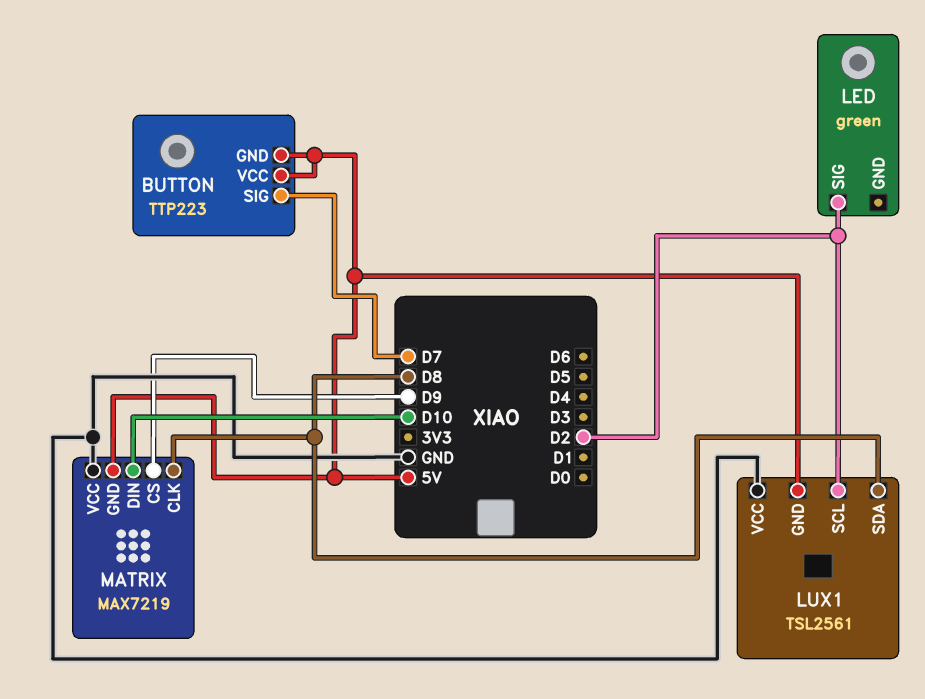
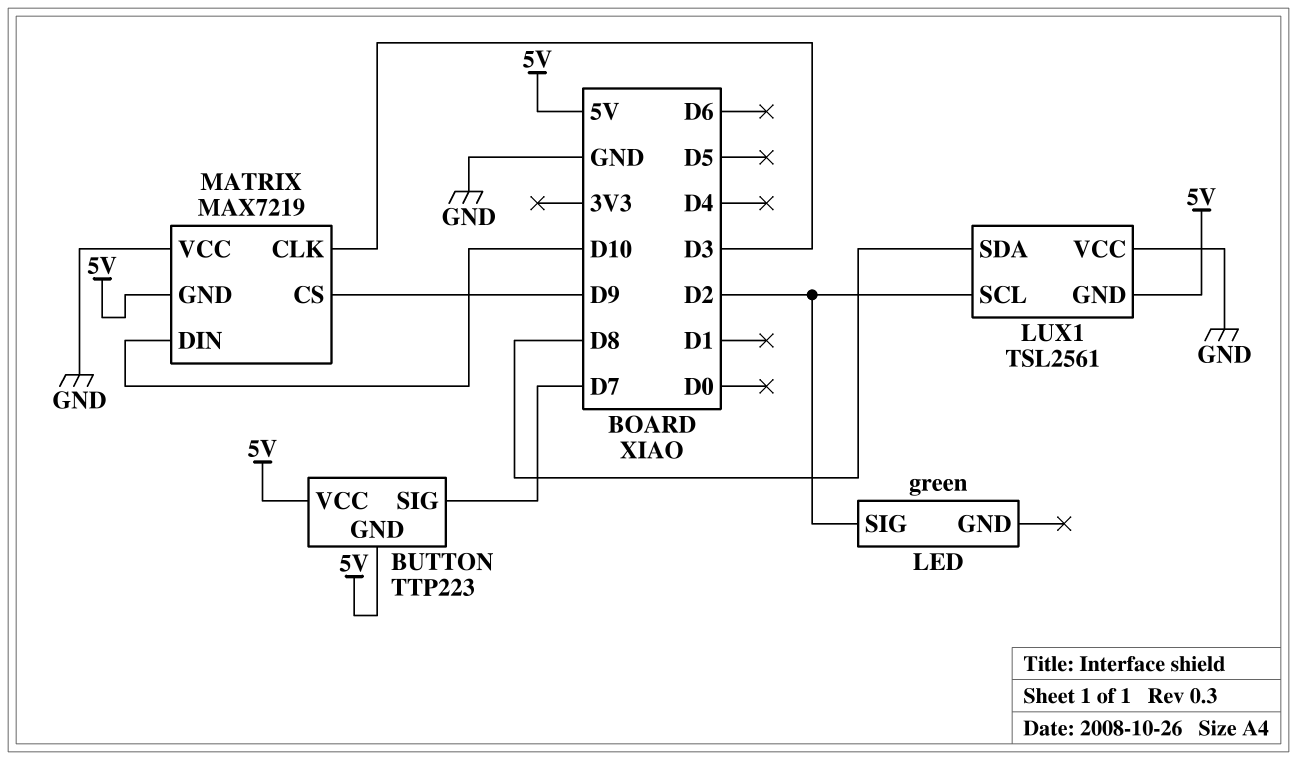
MATRIX pin CLK: D8 -> D3

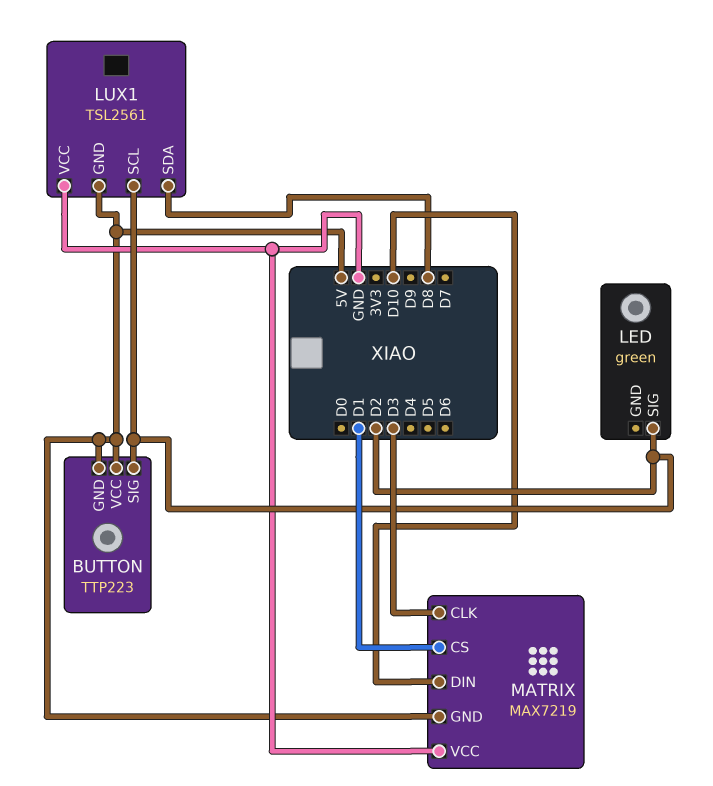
BUTTON pin SIG: D7 -> D2
MATRIX pin CS: D9 -> D1

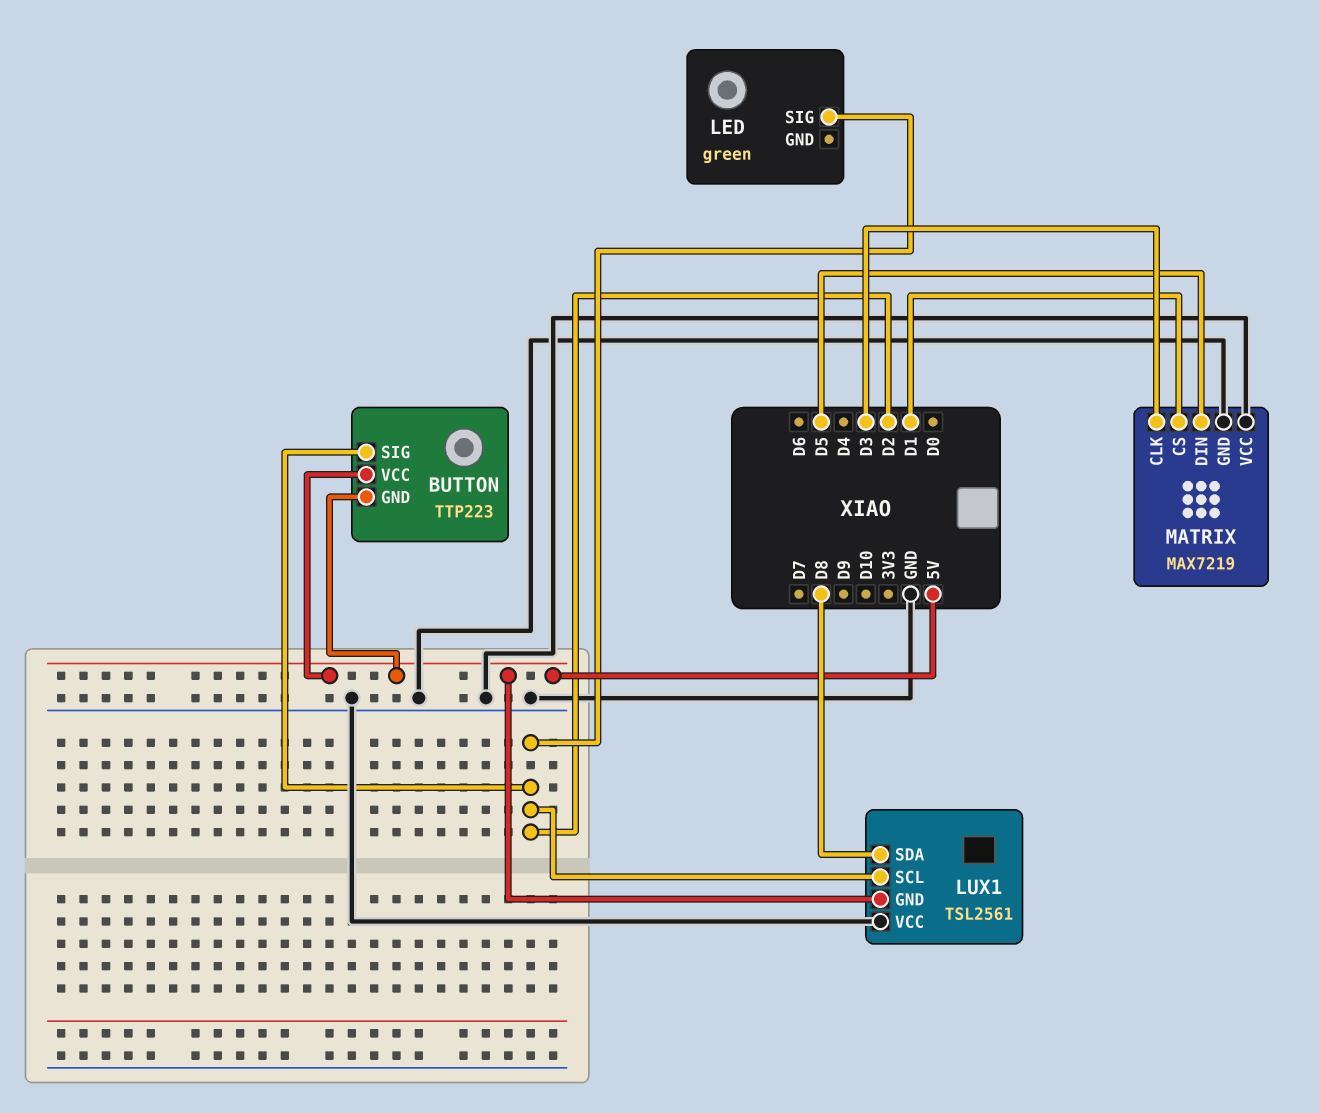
MATRIX pin DIN: D10 -> D5
MATRIX pin GND: 5V -> GND

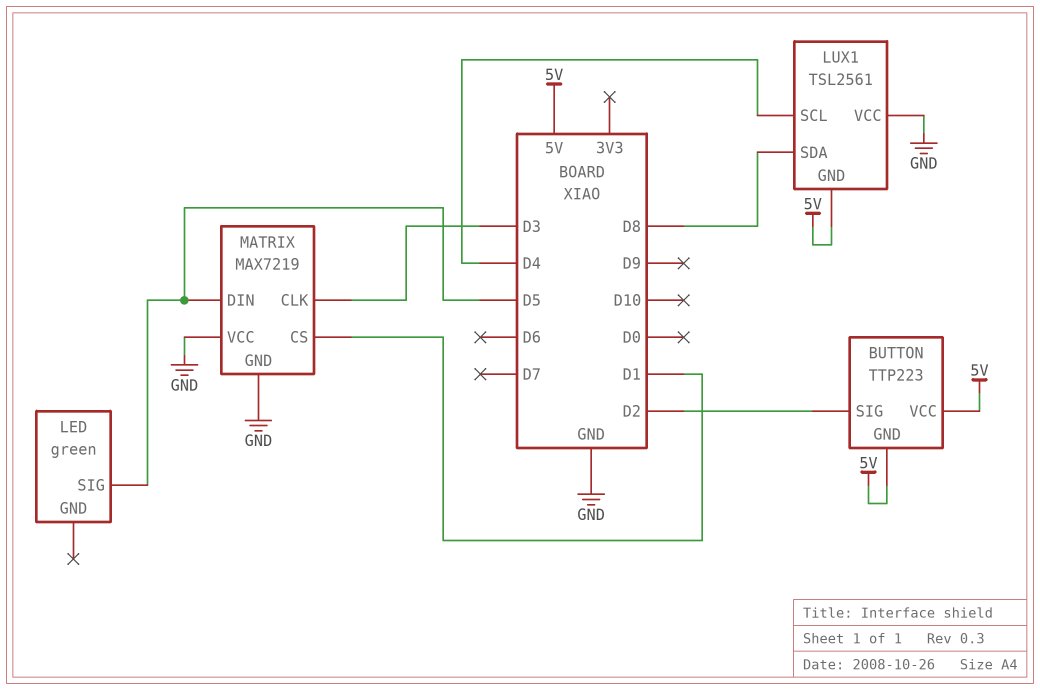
LED pin SIG: D2 -> D5
LUX1 pin SCL: D2 -> D4

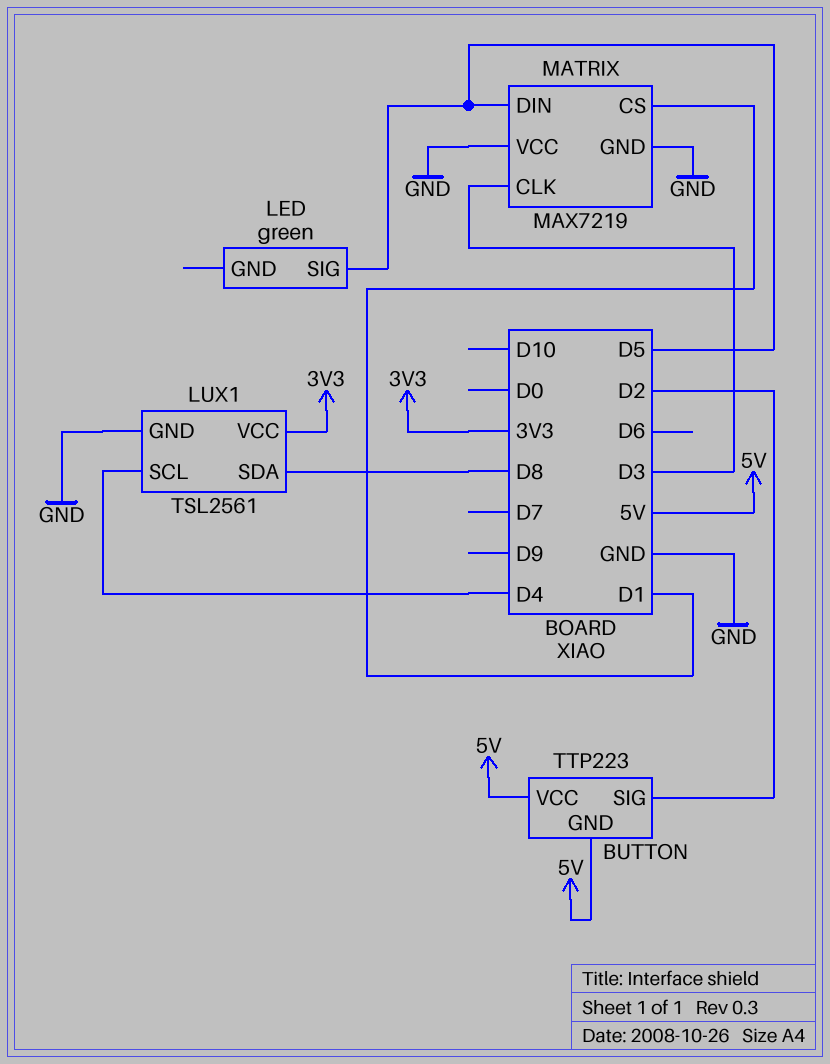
LUX1 pin GND: 5V -> GND
LUX1 pin VCC: GND -> 3V3

